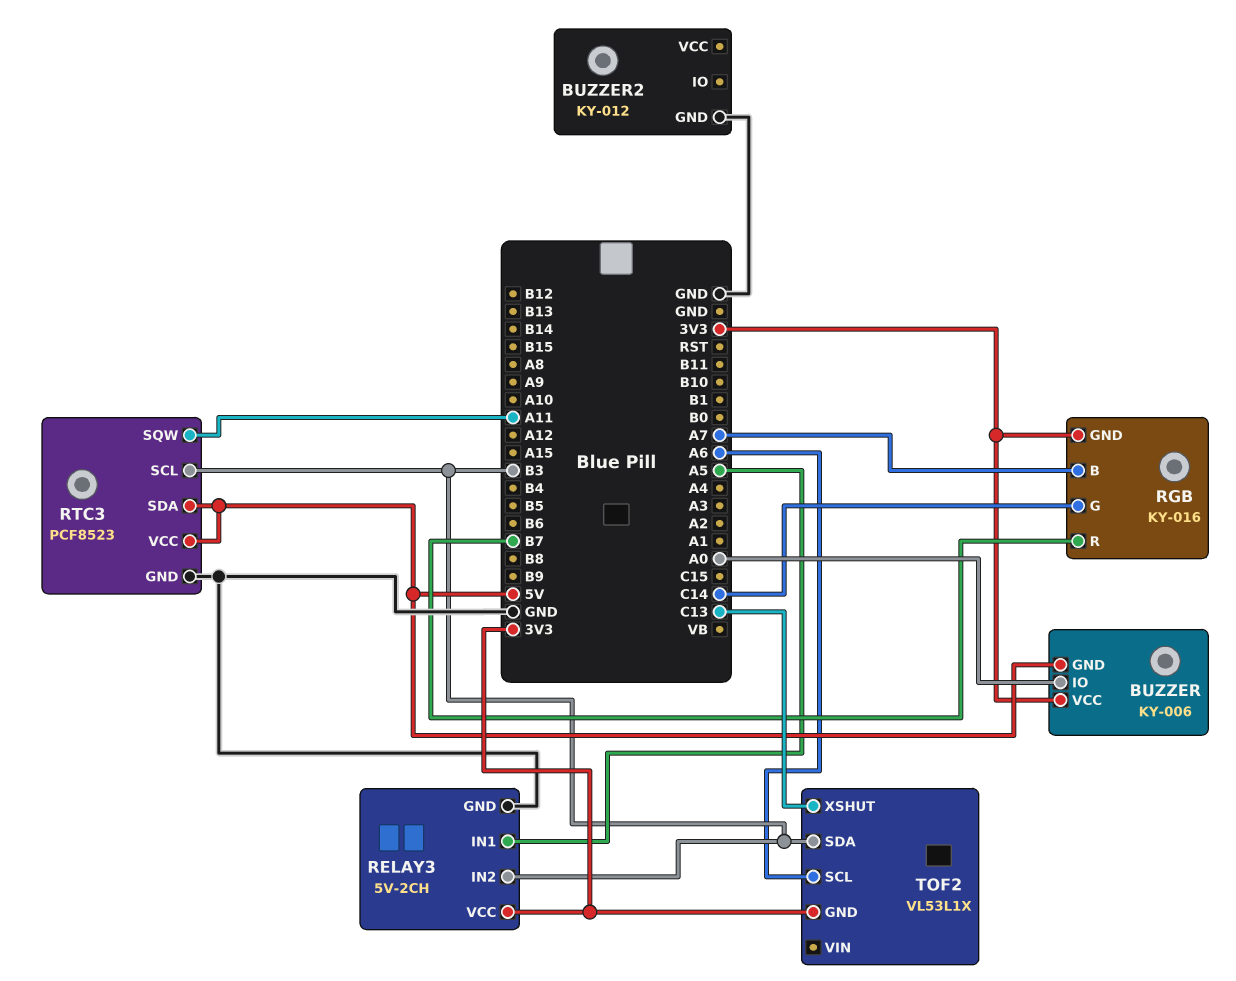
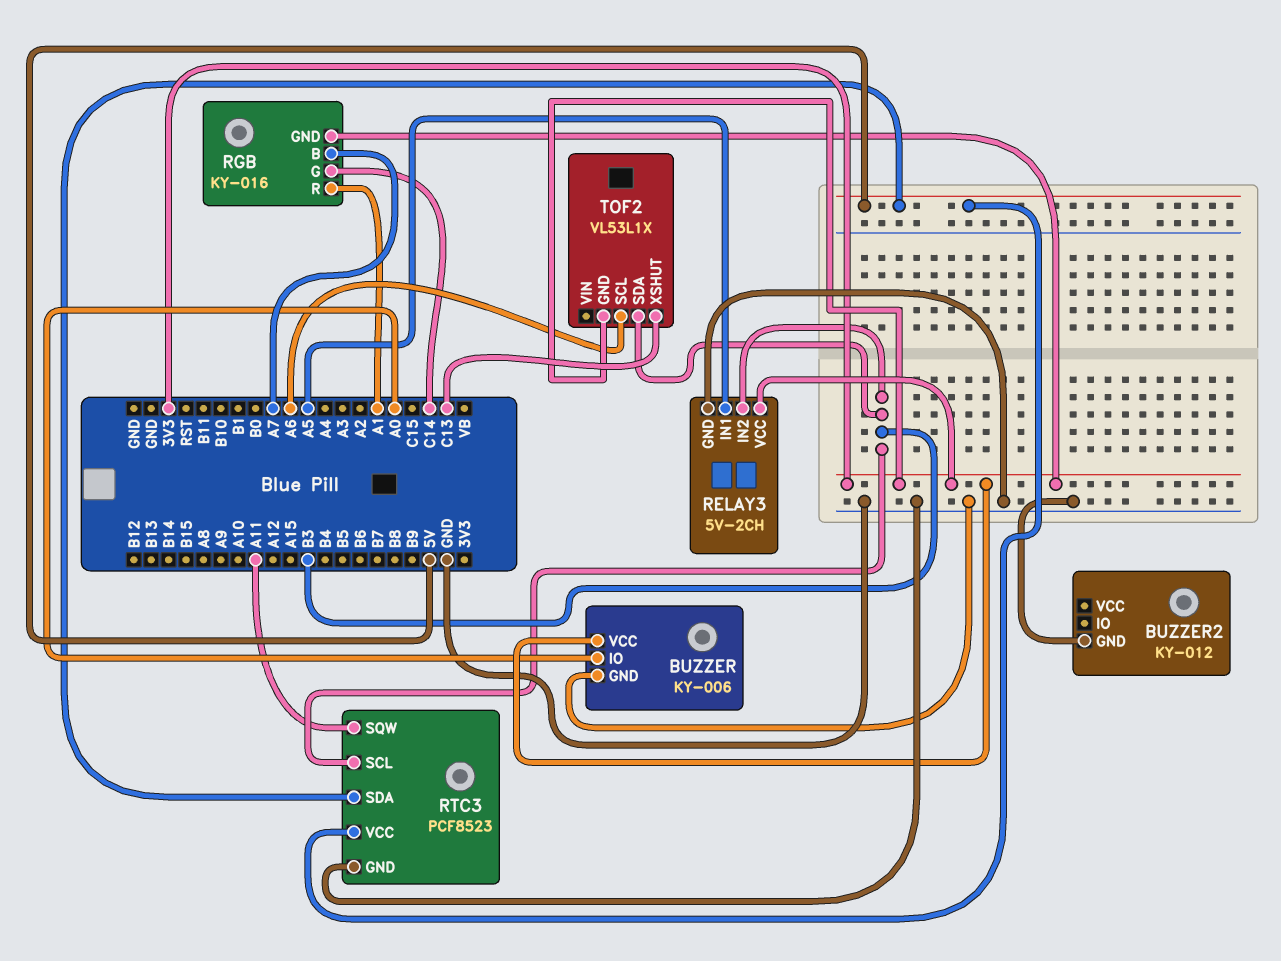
BUZZER pin GND: 5V -> GND
RGB pin R: B7 -> A1

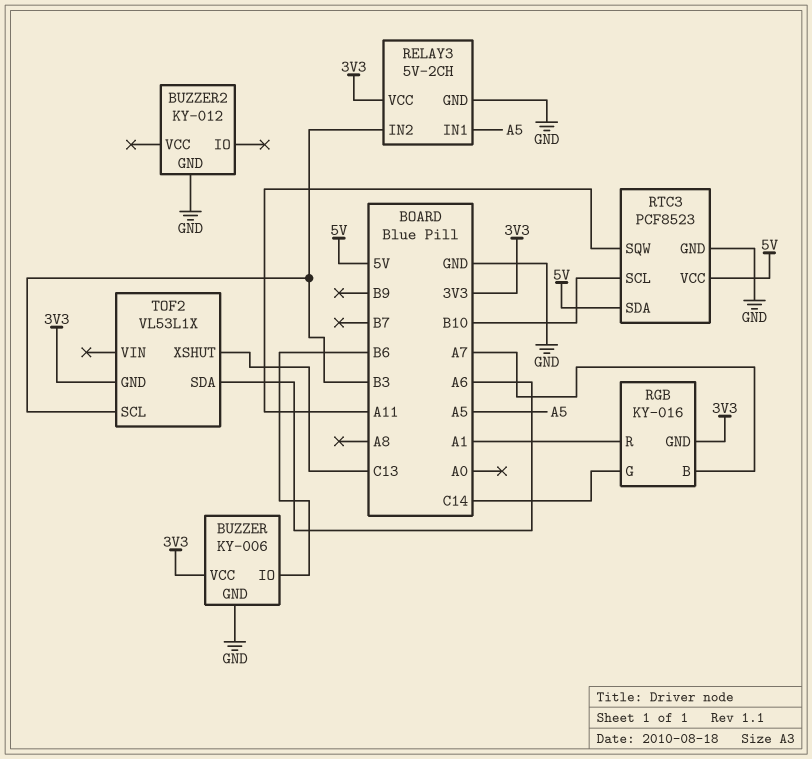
BUZZER pin IO: A0 -> B6
RTC3 pin SCL: B3 -> B10
TOF2 pin SCL: A6 -> B3
TOF2 pin SDA: B3 -> A6

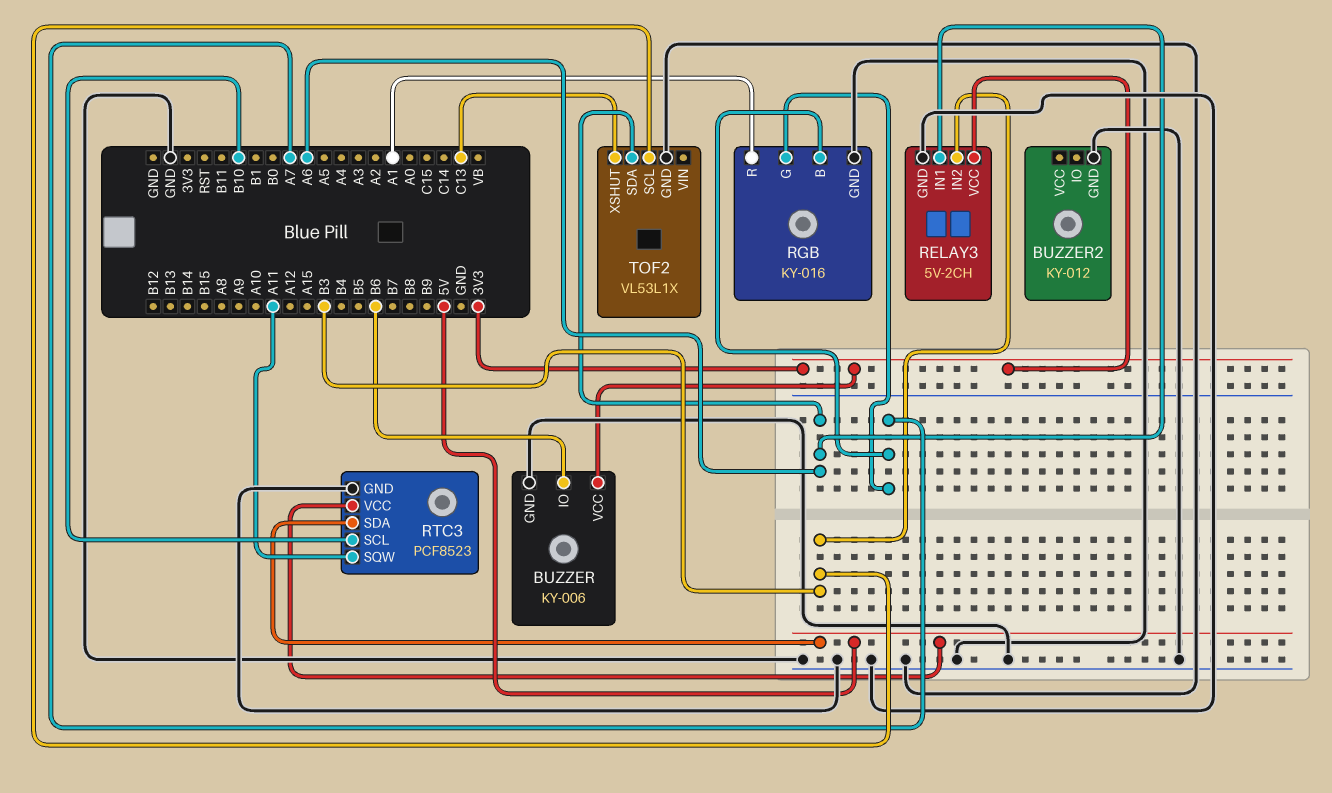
RELAY3 pin IN1: A5 -> A6
RGB pin G: C14 -> A7
RGB pin GND: 3V3 -> GND
TOF2 pin GND: 3V3 -> GND

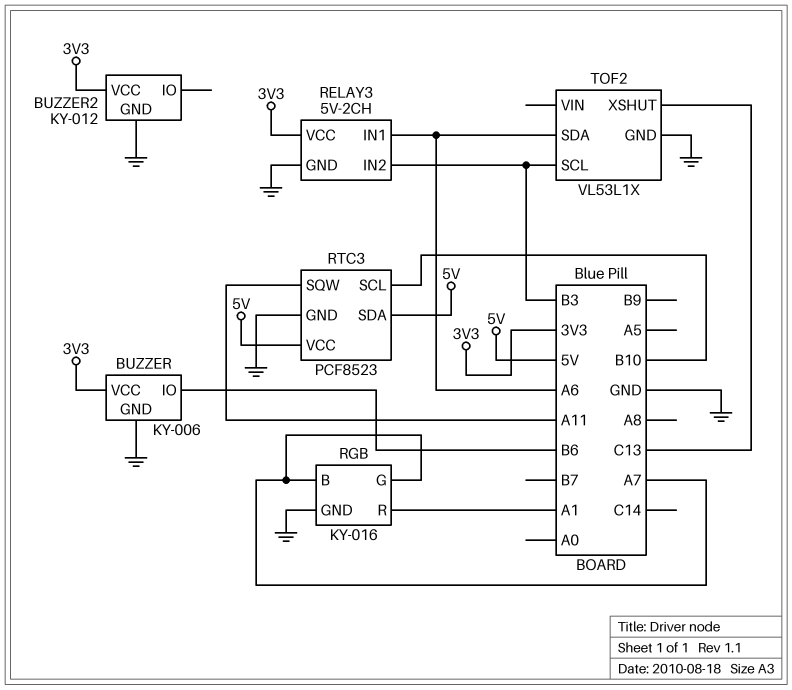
BUZZER2 pin VCC: none -> 3V3

